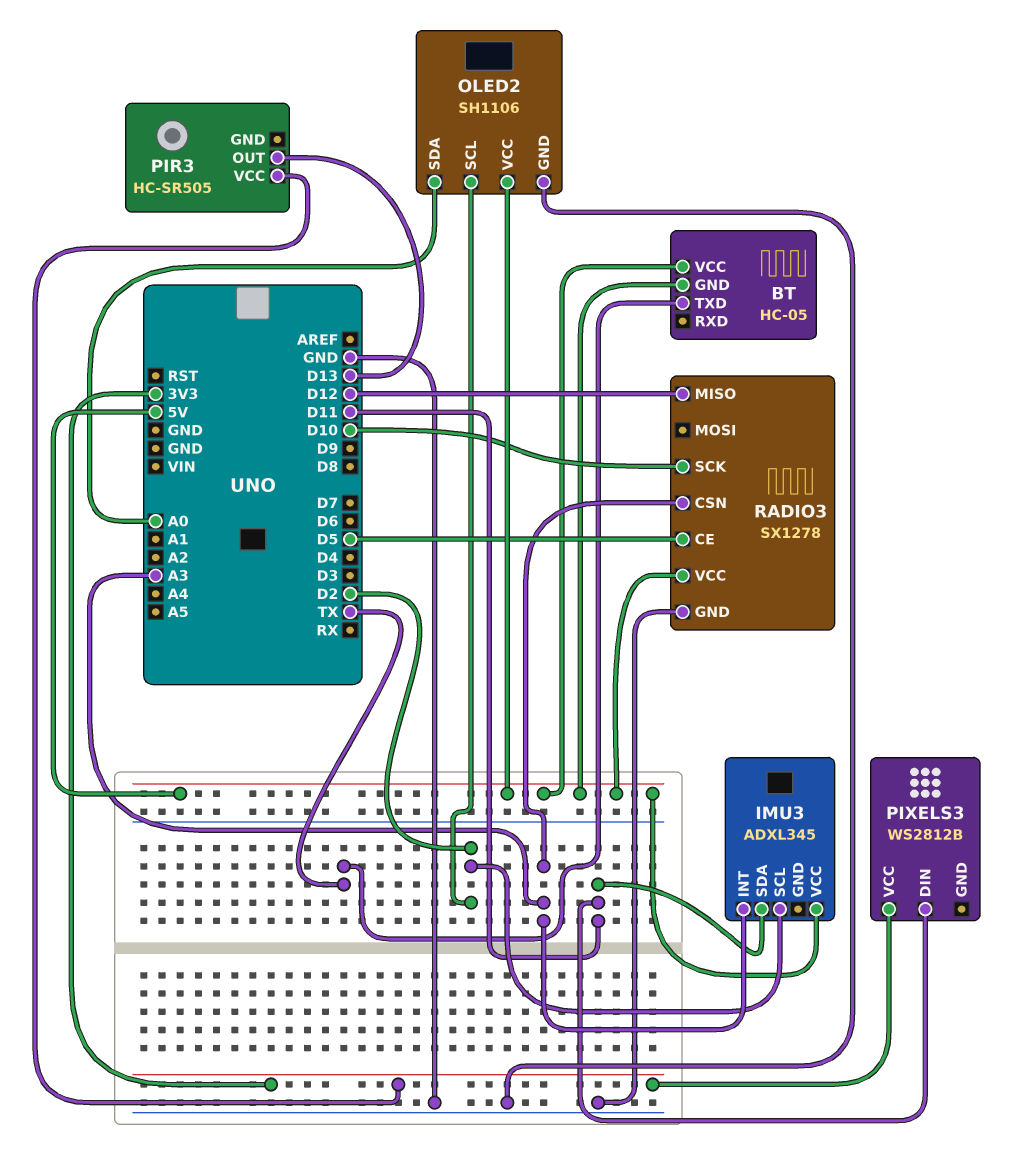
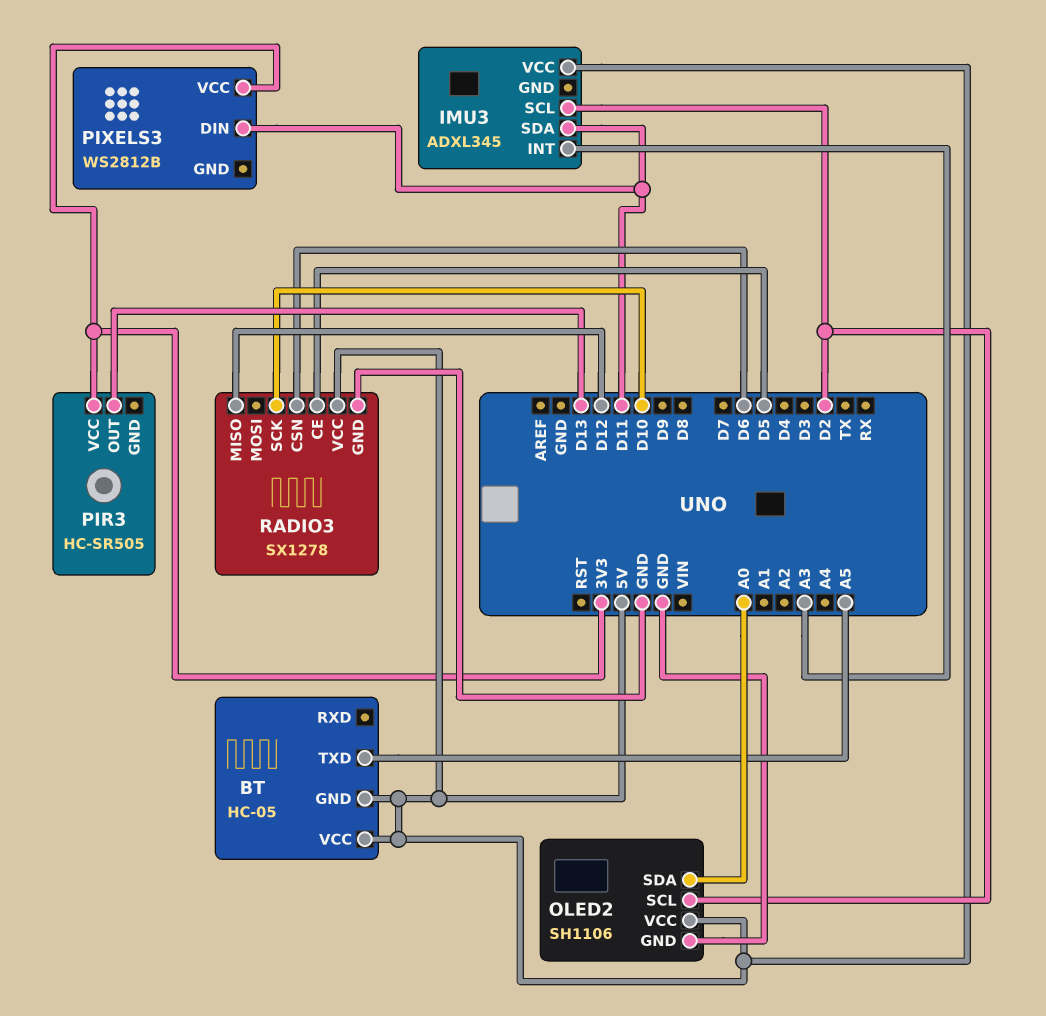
BT pin TXD: TX -> A5
RADIO3 pin CSN: A3 -> D6

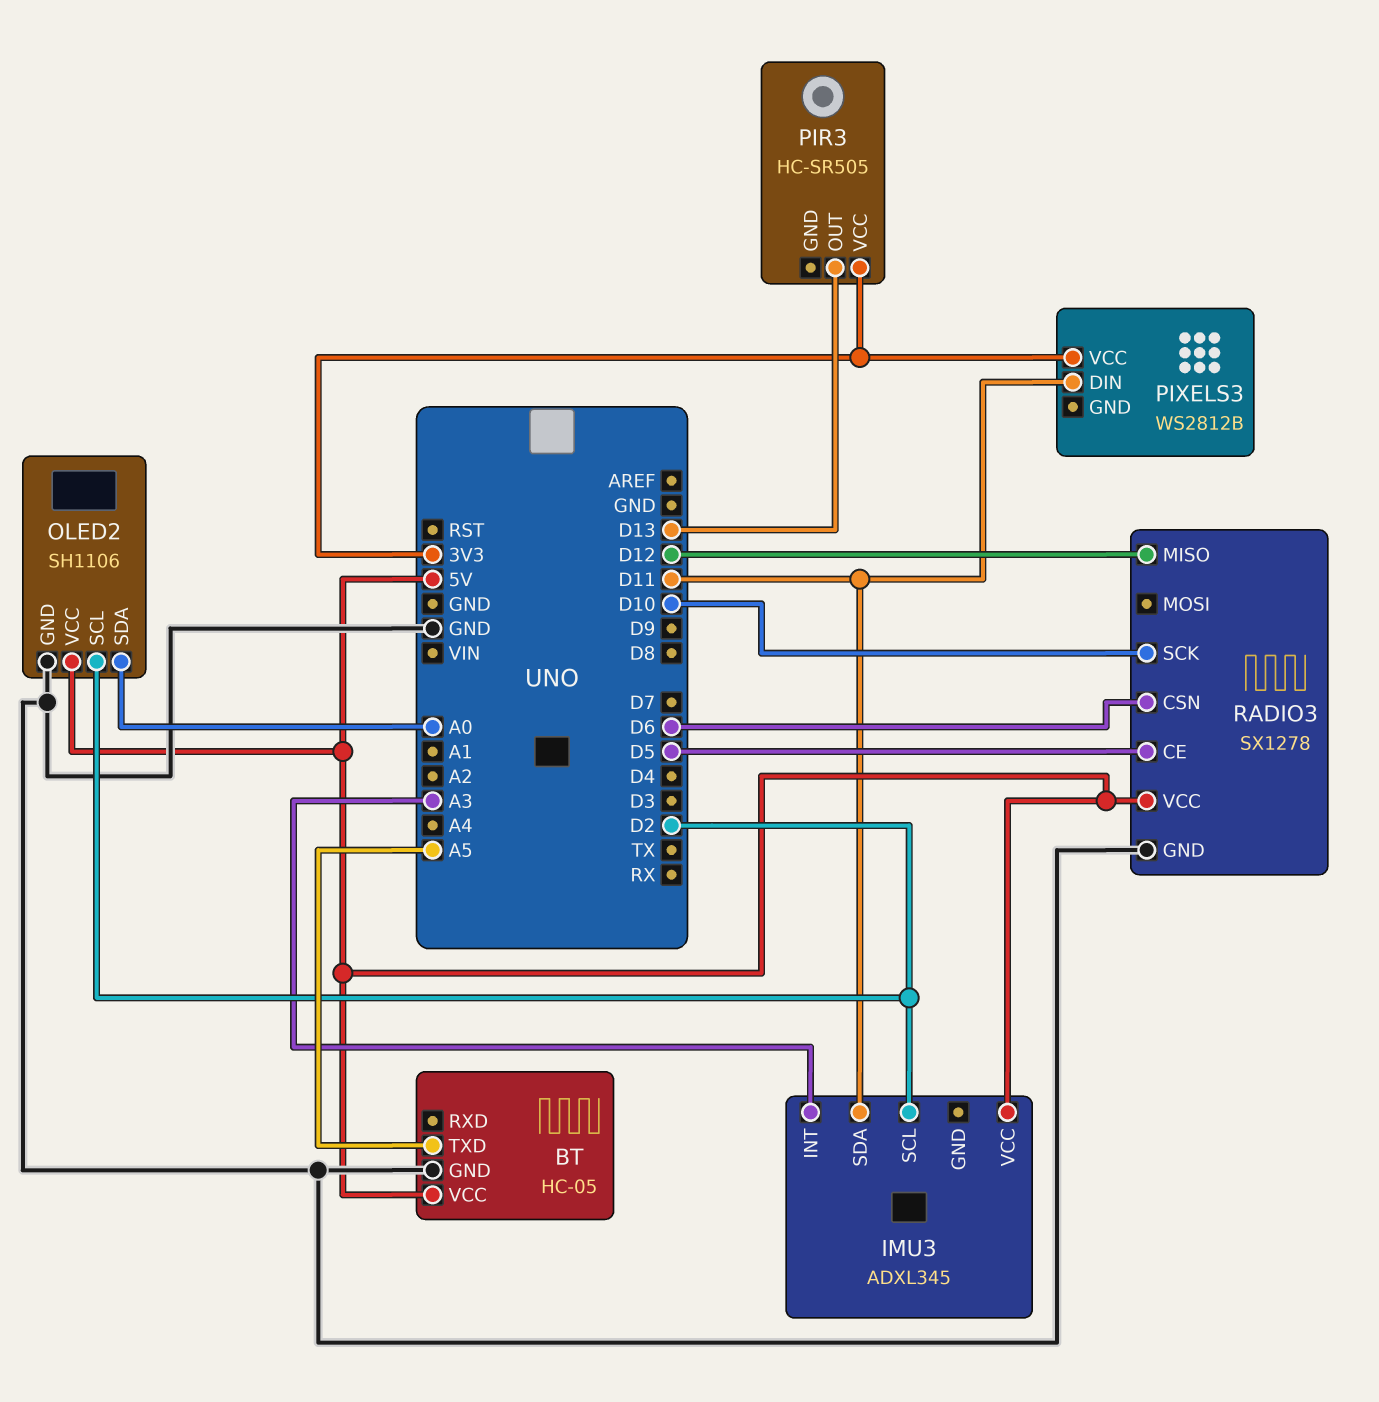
BT pin GND: 5V -> GND

